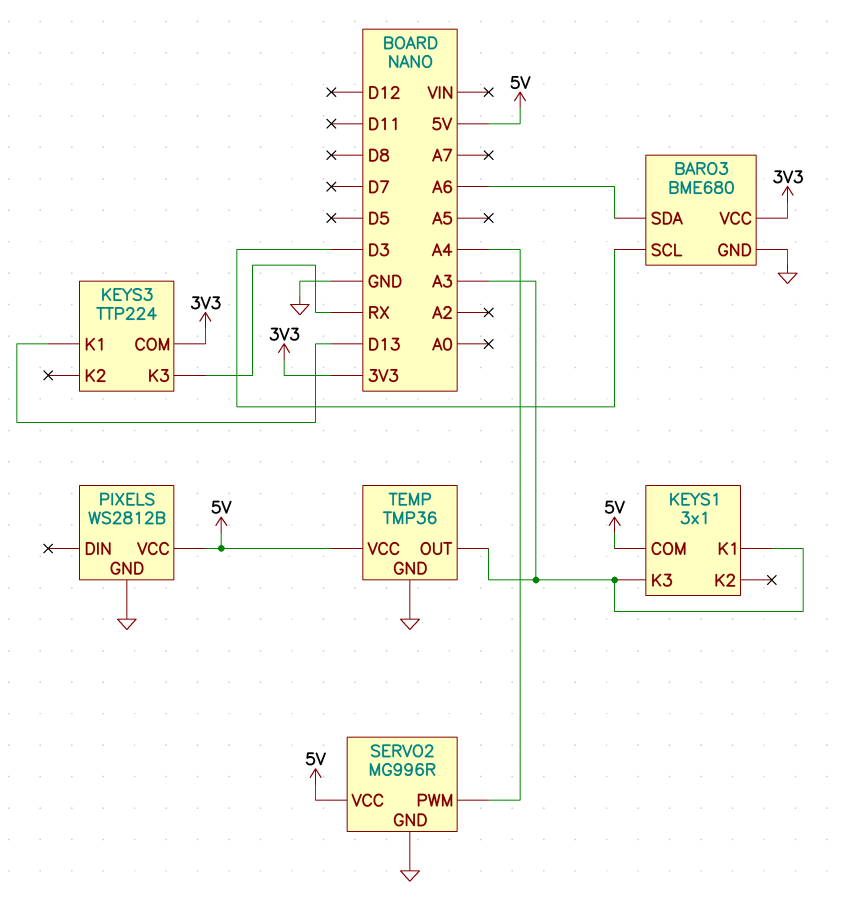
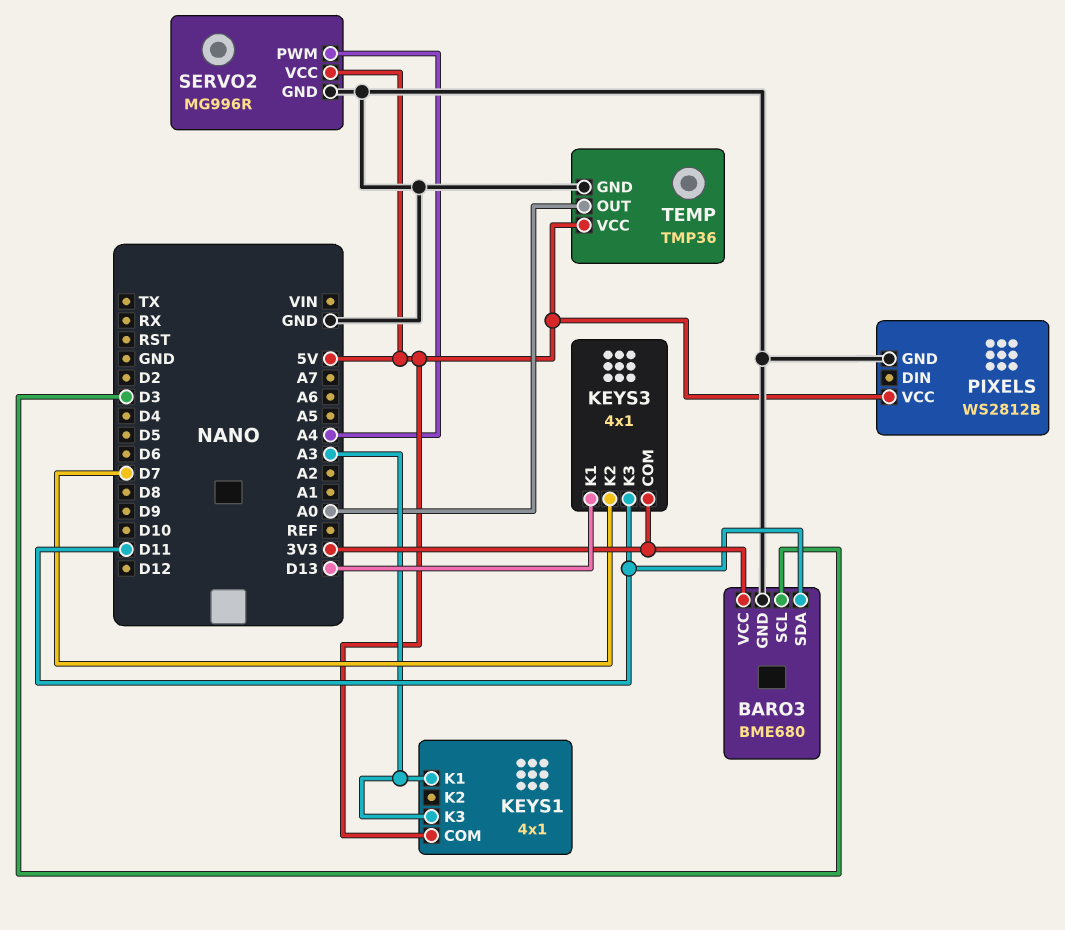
BARO3 pin SDA: A6 -> D11
KEYS1: 3x1 -> 4x1
KEYS3: TTP224 -> 4x1
KEYS3 pin K2: none -> D7
KEYS3 pin K3: RX -> D11
TEMP pin OUT: A3 -> A0

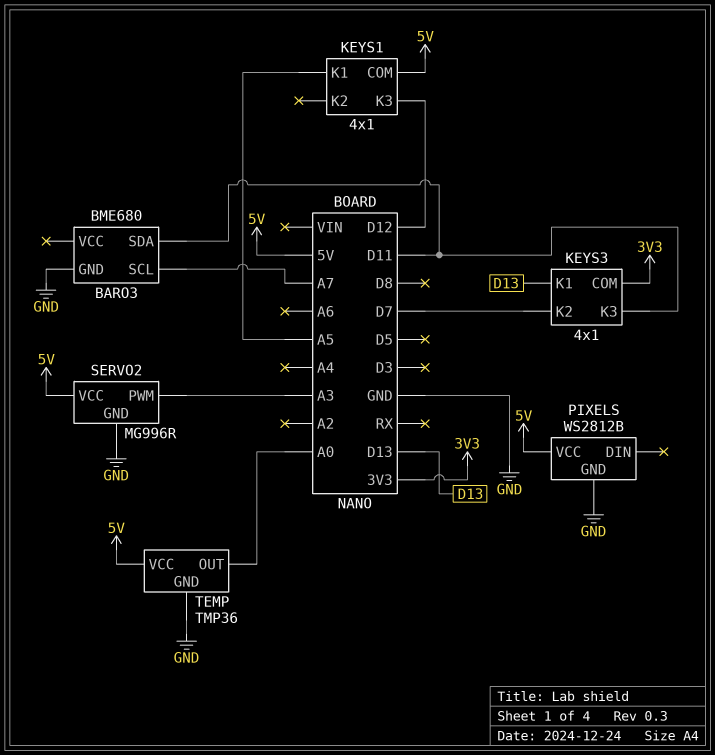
BARO3 pin SCL: D3 -> A7
BARO3 pin VCC: 3V3 -> none
KEYS1 pin K1: A3 -> A5
KEYS1 pin K3: A3 -> D12
SERVO2 pin PWM: A4 -> A3

